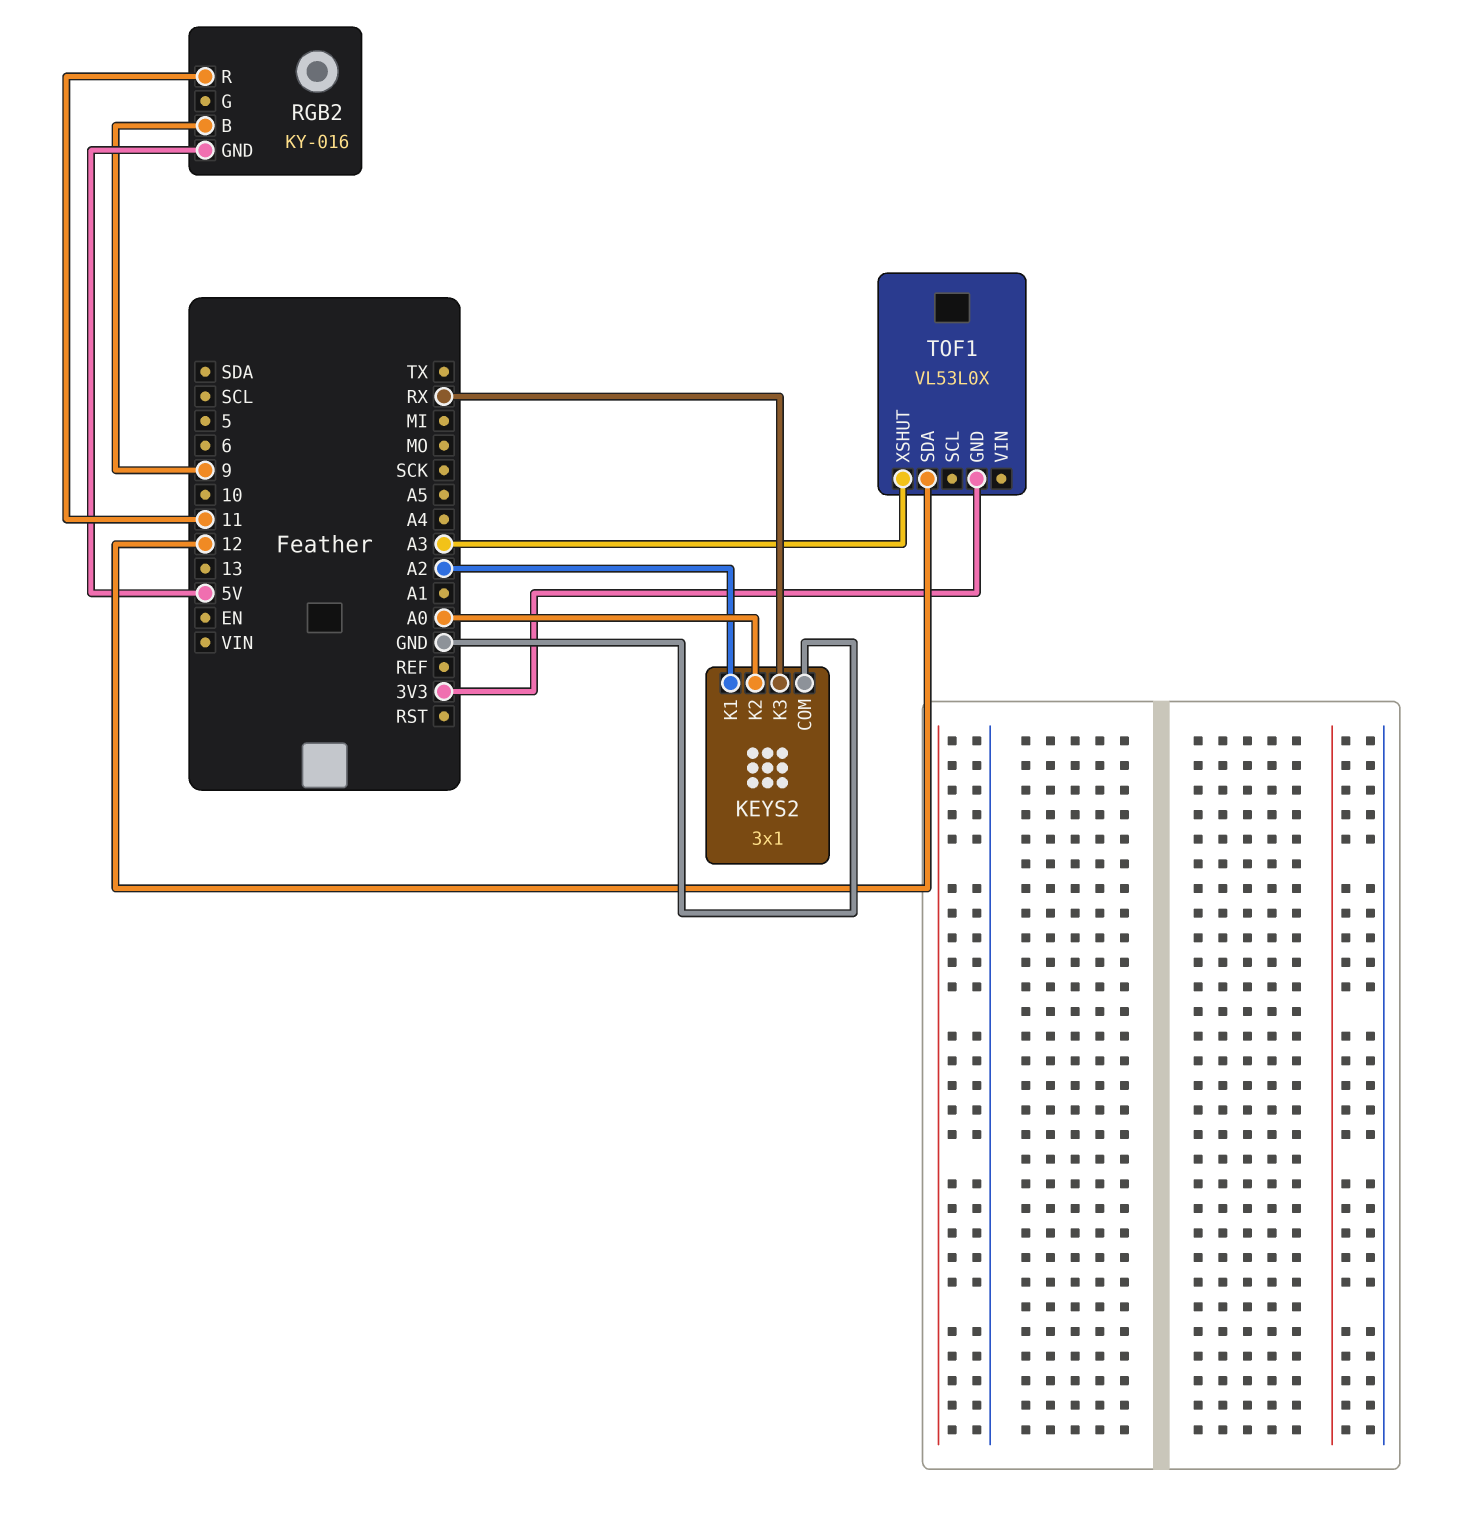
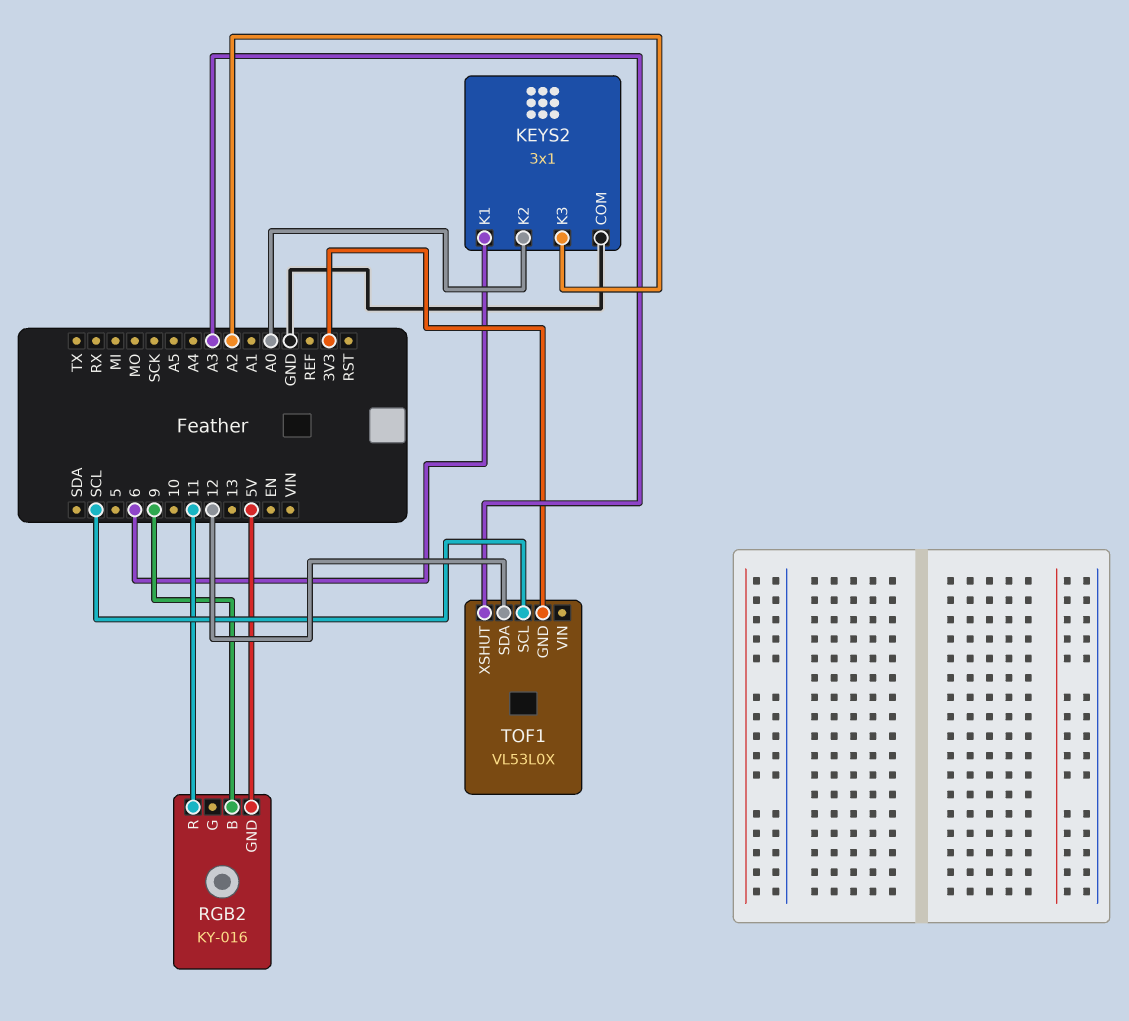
KEYS2 pin K1: A2 -> 6
KEYS2 pin K3: RX -> A2
TOF1 pin SCL: none -> SCL

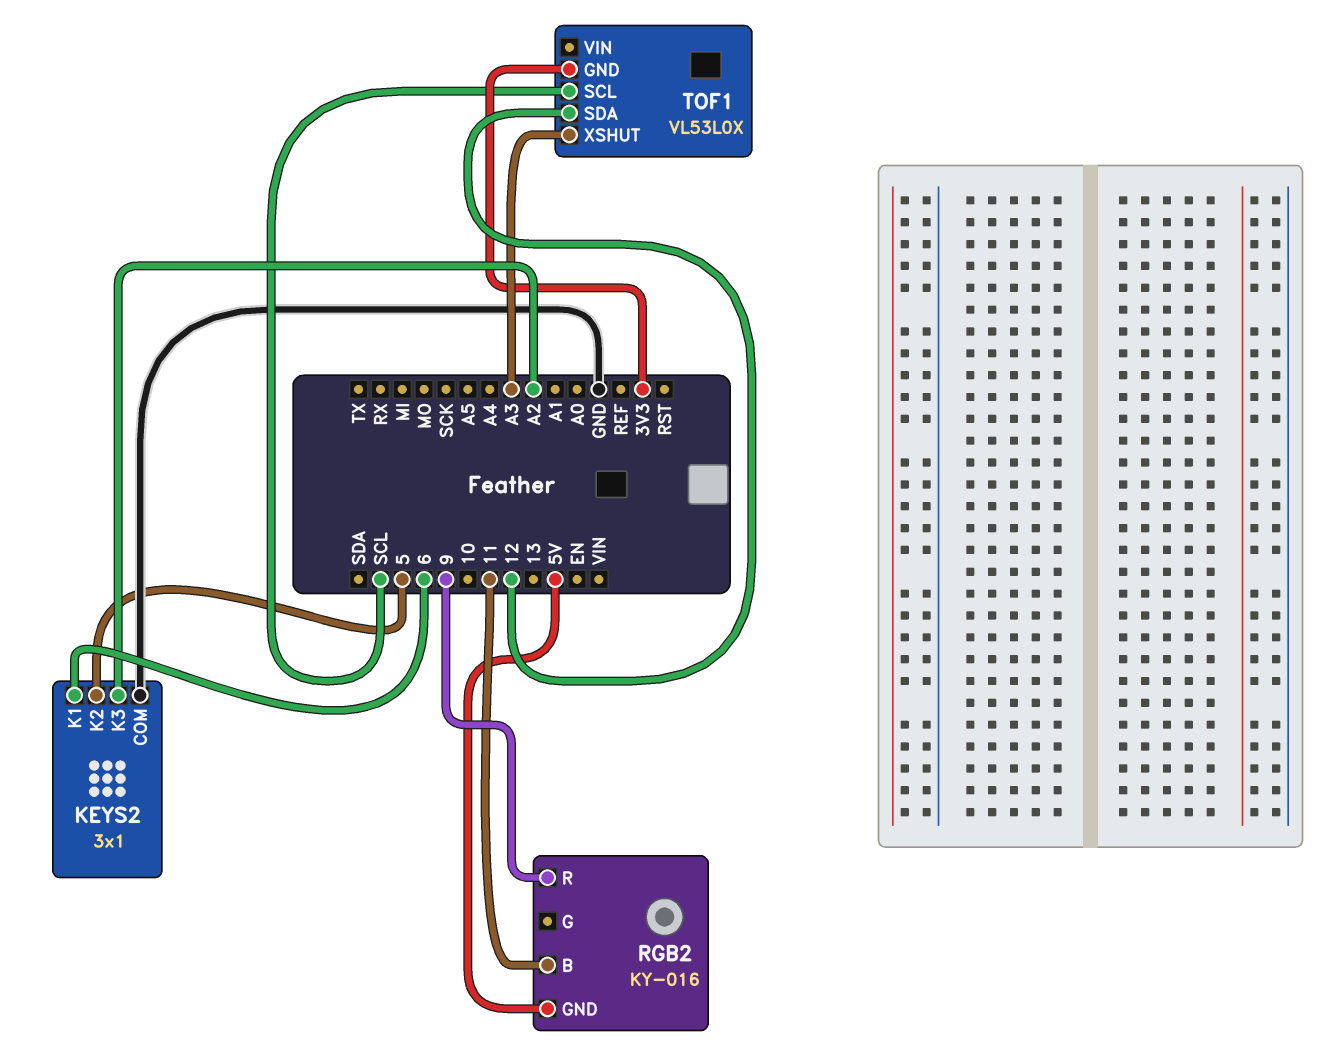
KEYS2 pin K2: A0 -> 5
RGB2 pin B: 9 -> 11
RGB2 pin R: 11 -> 9

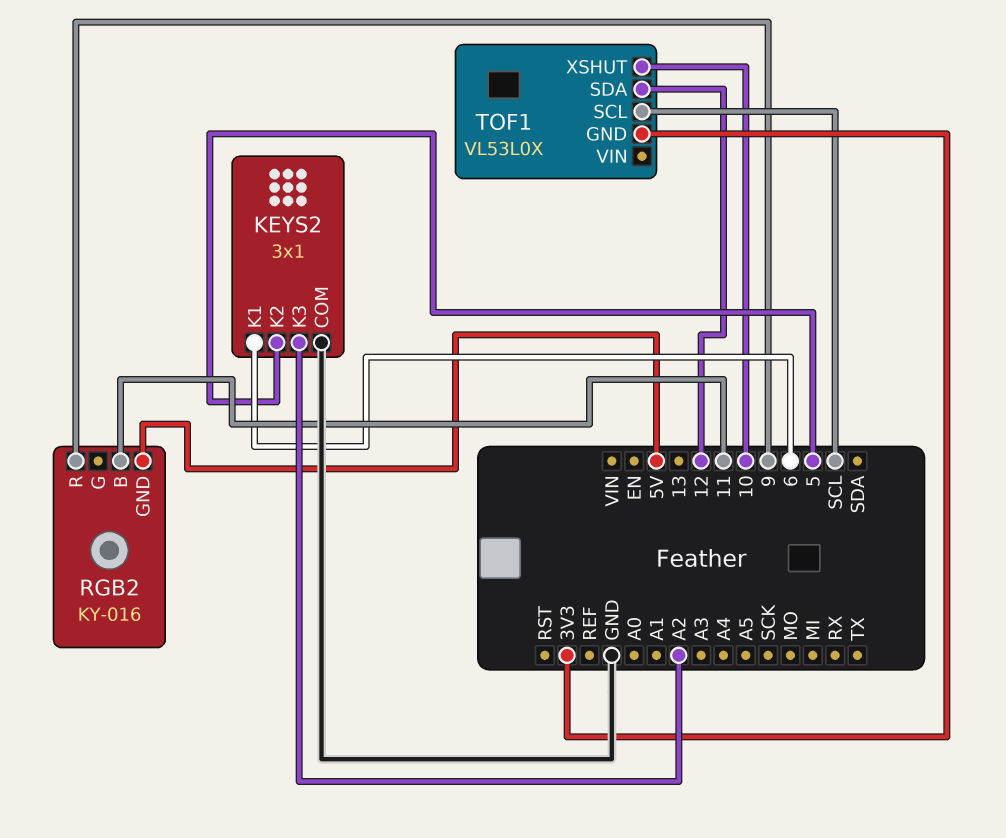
TOF1 pin XSHUT: A3 -> 10

